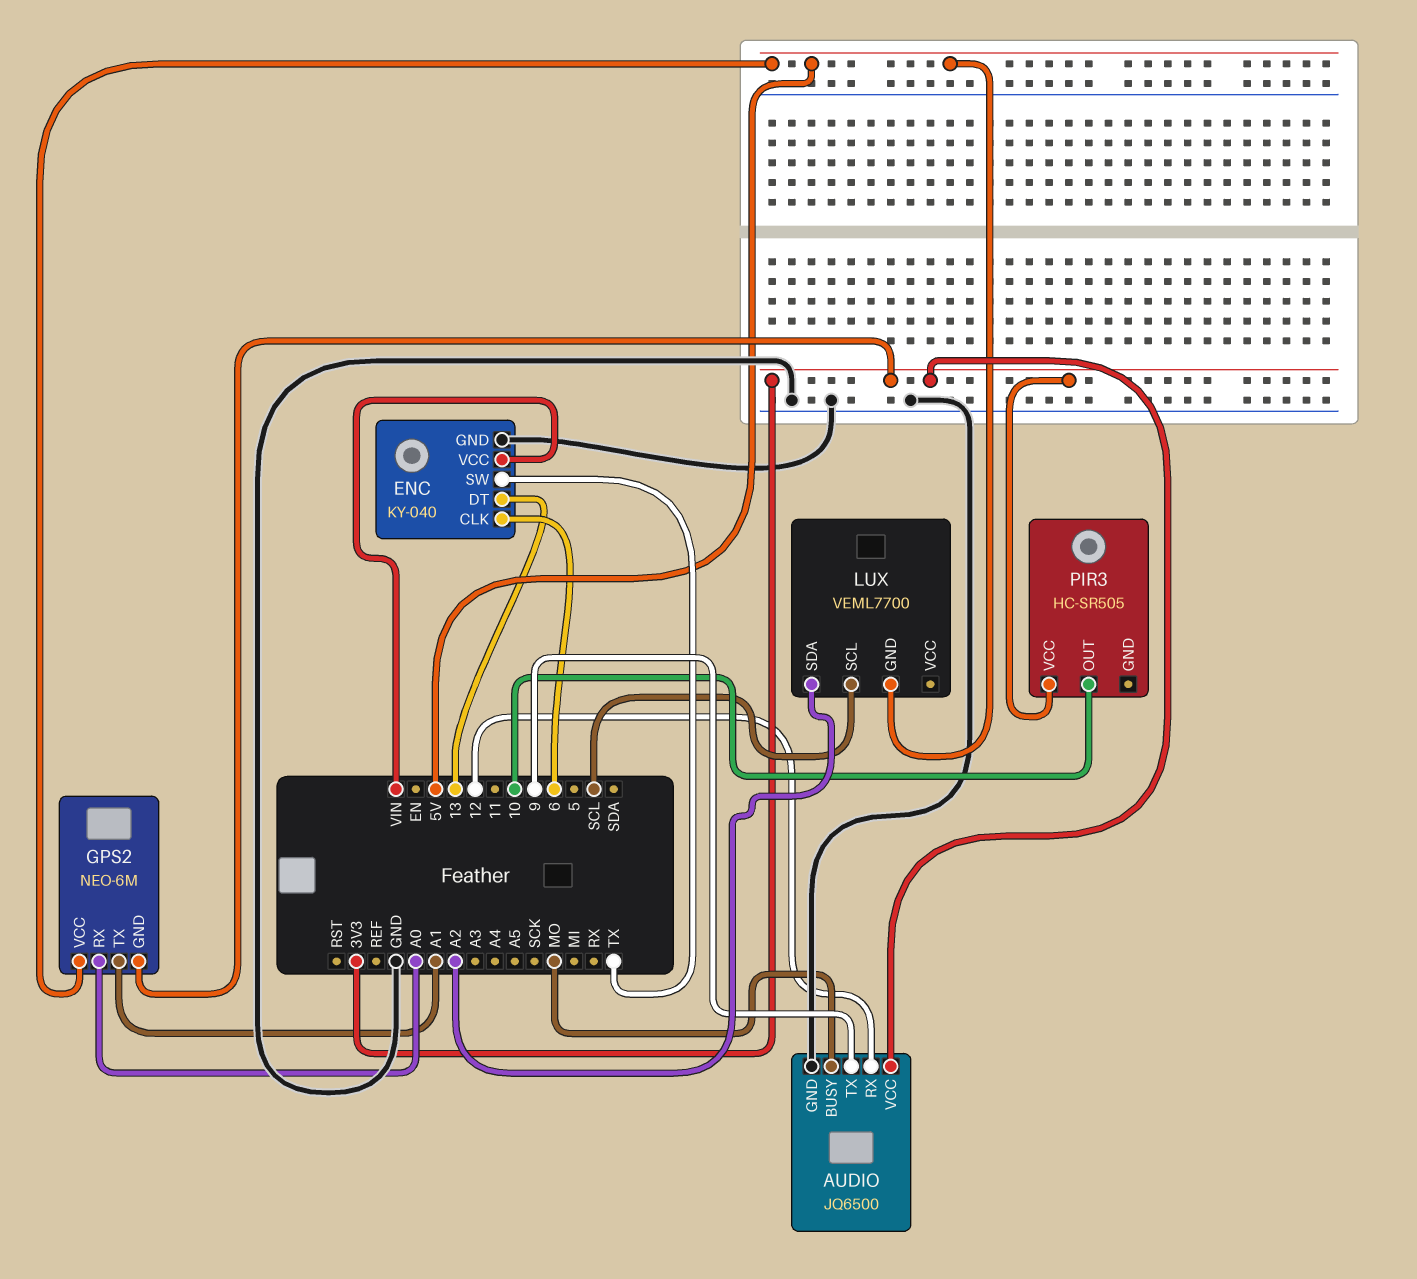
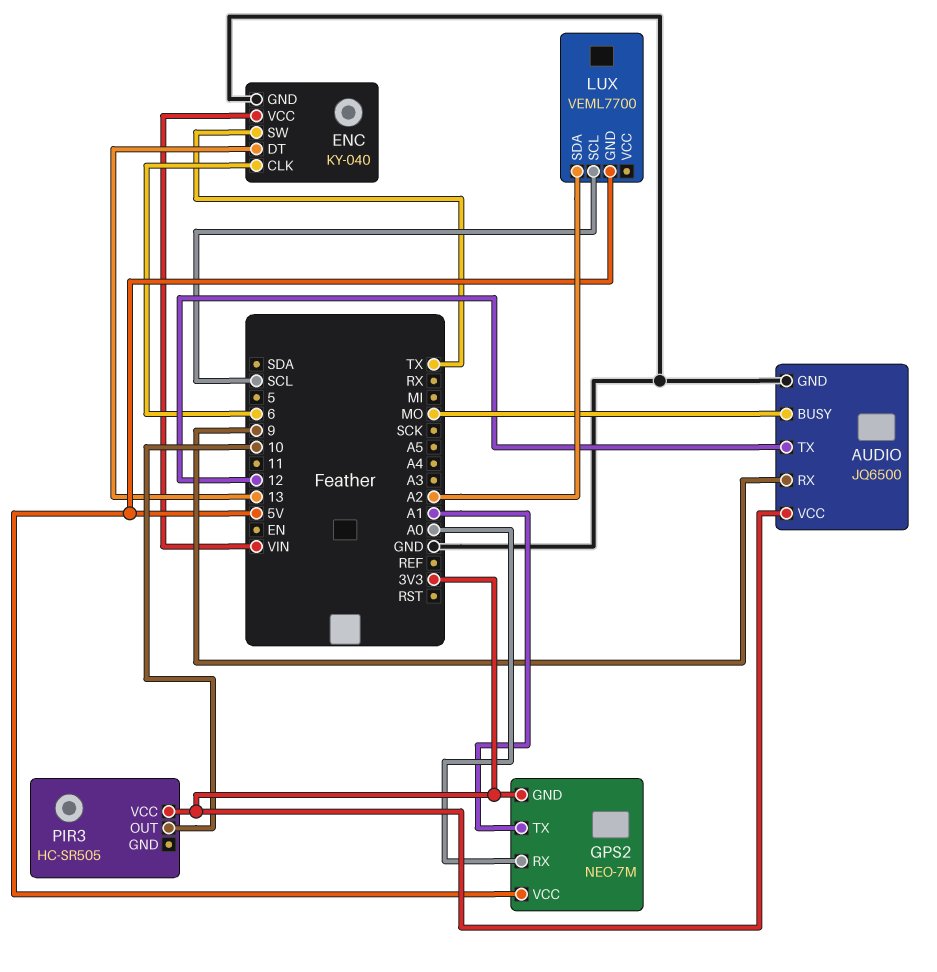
AUDIO pin RX: 12 -> 9
AUDIO pin TX: 9 -> 12
GPS2: NEO-6M -> NEO-7M

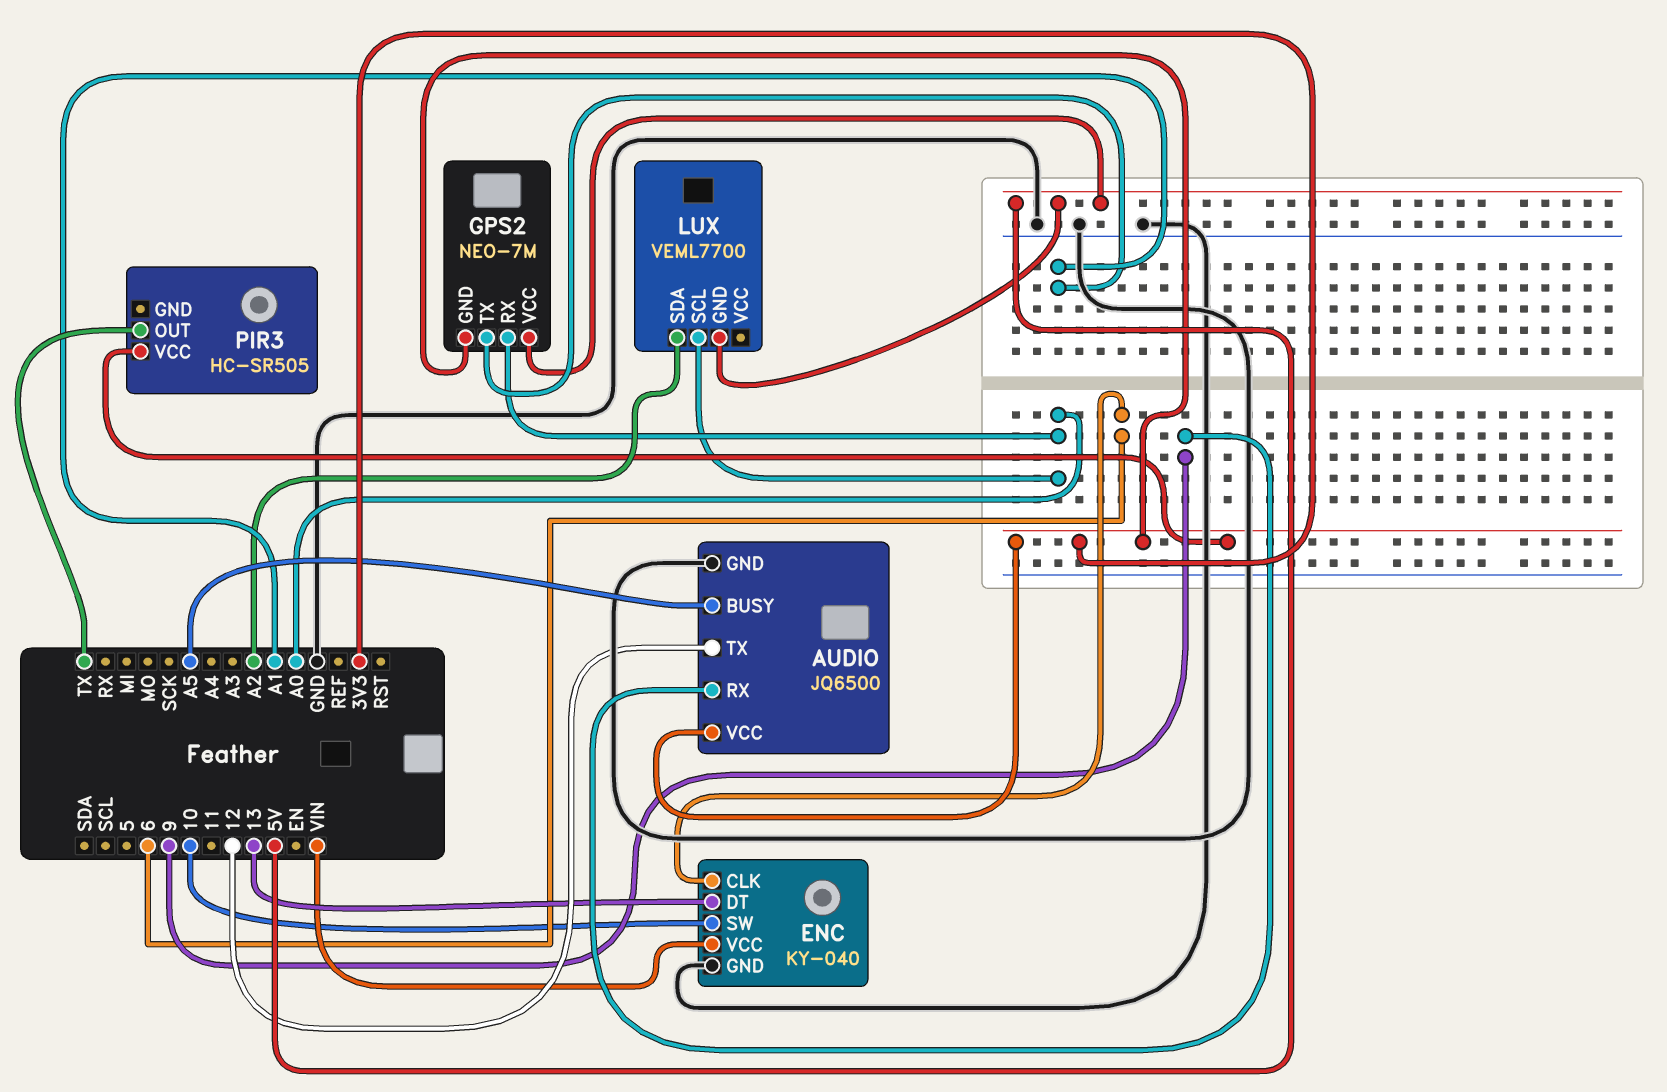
AUDIO pin BUSY: MO -> A5
ENC pin SW: TX -> 10
LUX pin SCL: SCL -> A0
PIR3 pin OUT: 10 -> TX

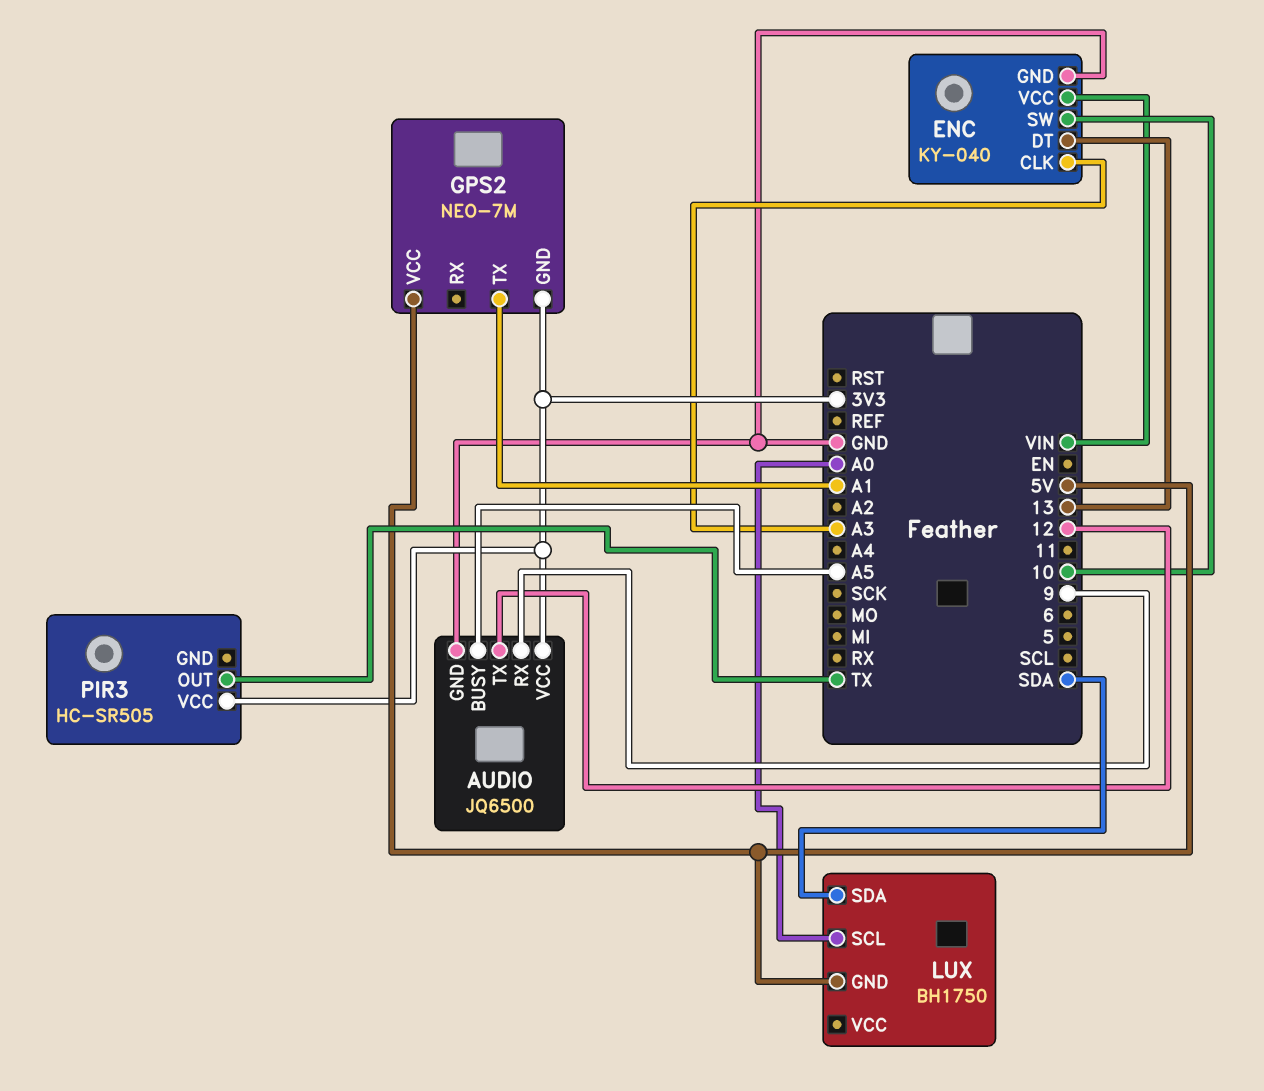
ENC pin CLK: 6 -> A3
GPS2 pin RX: A0 -> none
LUX: VEML7700 -> BH1750
LUX pin SDA: A2 -> SDA

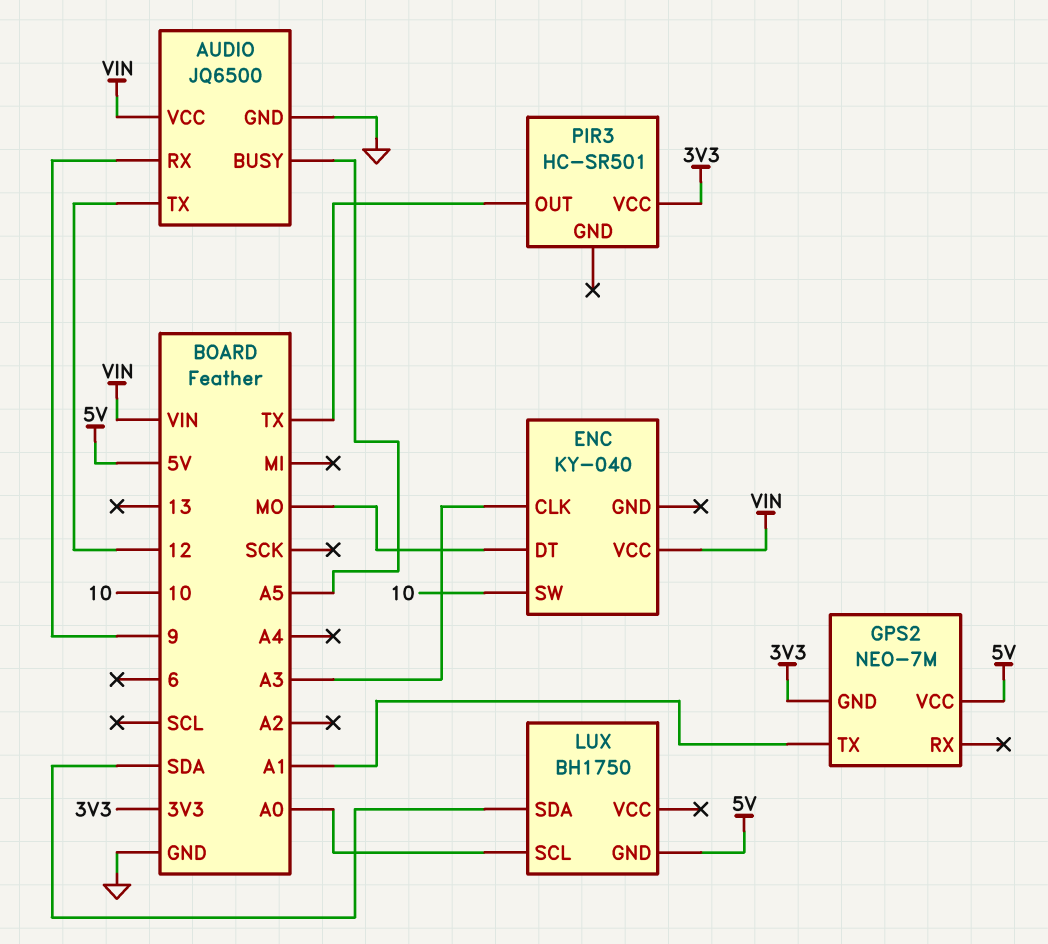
AUDIO pin VCC: 3V3 -> VIN
ENC pin DT: 13 -> MO
ENC pin GND: GND -> none
PIR3: HC-SR505 -> HC-SR501

